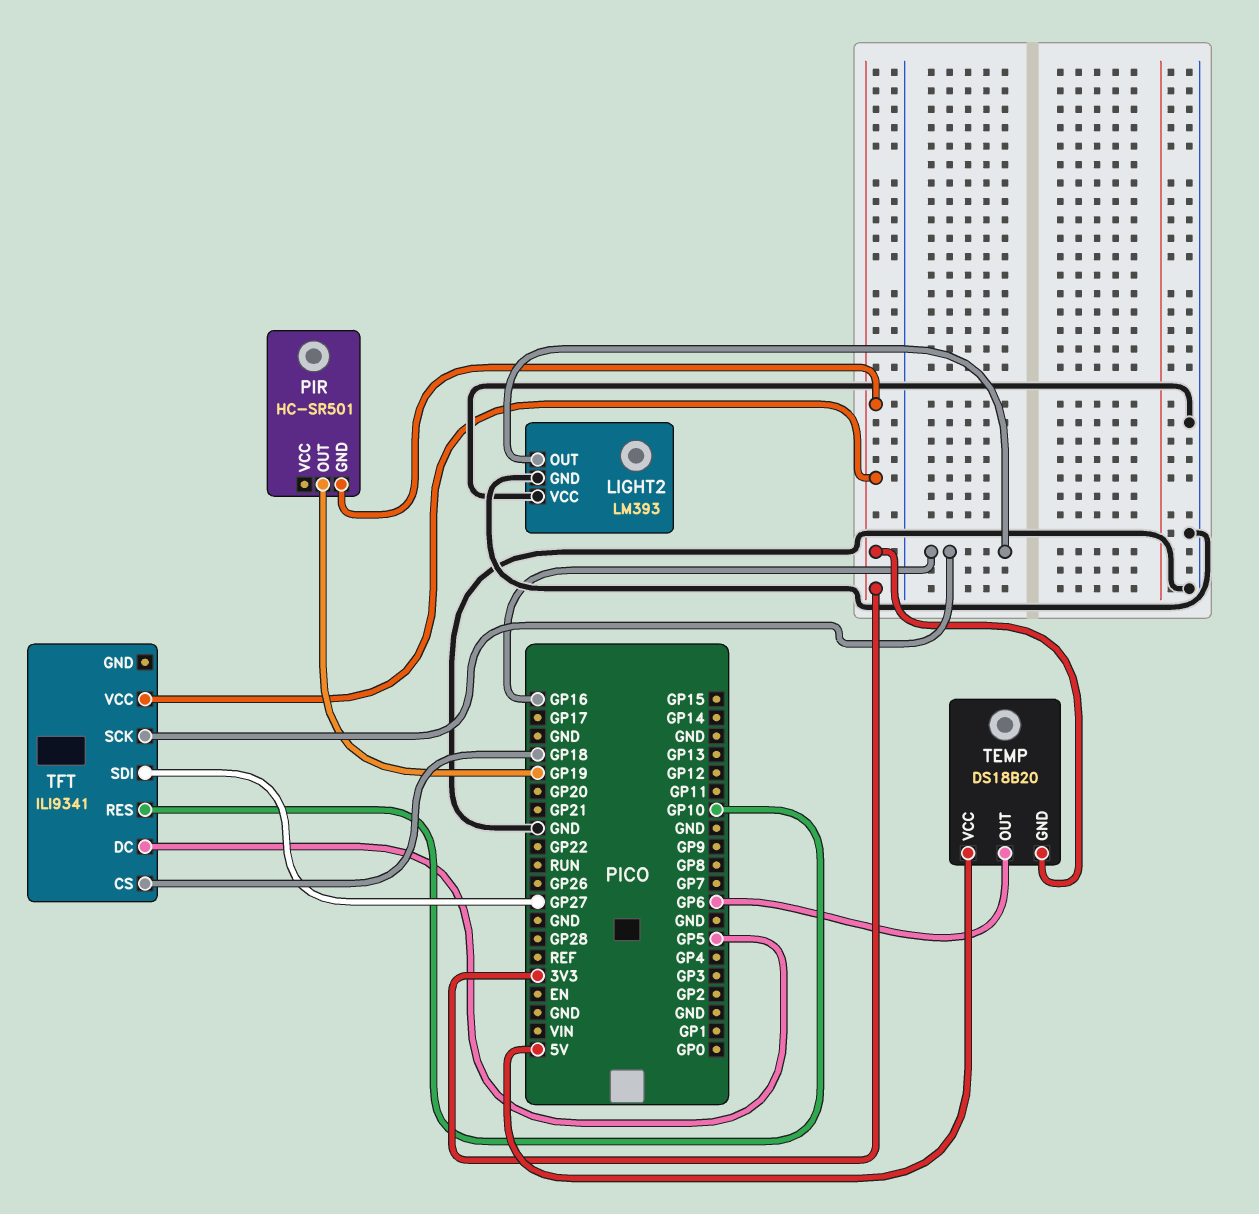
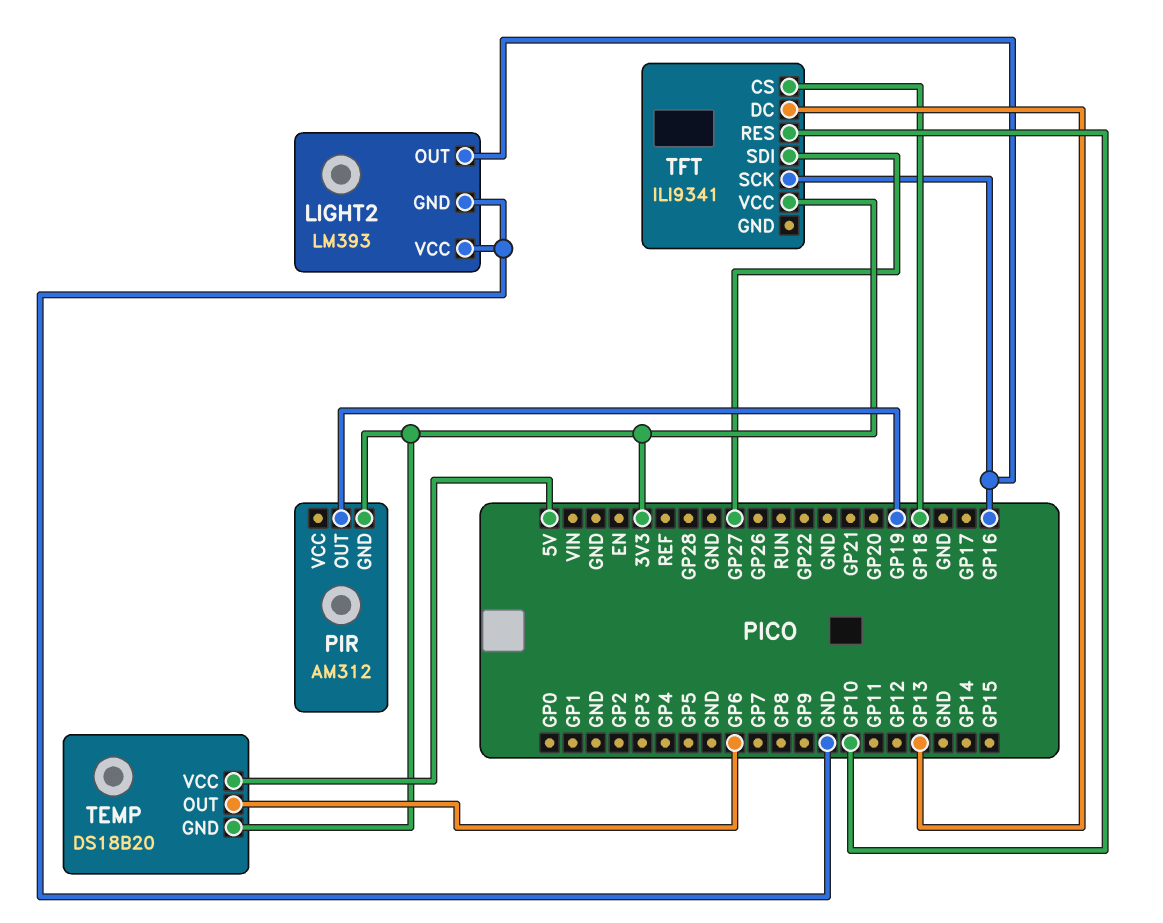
PIR: HC-SR501 -> AM312
TFT pin DC: GP5 -> GP13

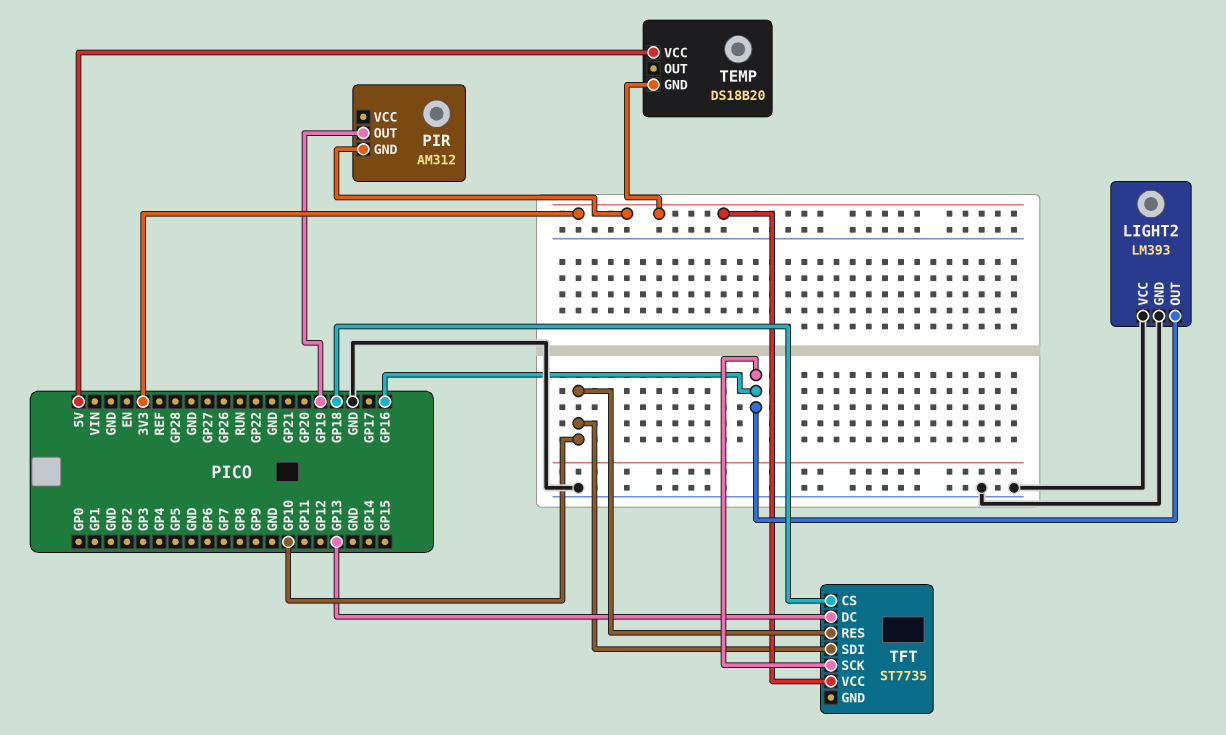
TEMP pin OUT: GP6 -> none
TFT: ILI9341 -> ST7735
TFT pin SDI: GP27 -> GP10

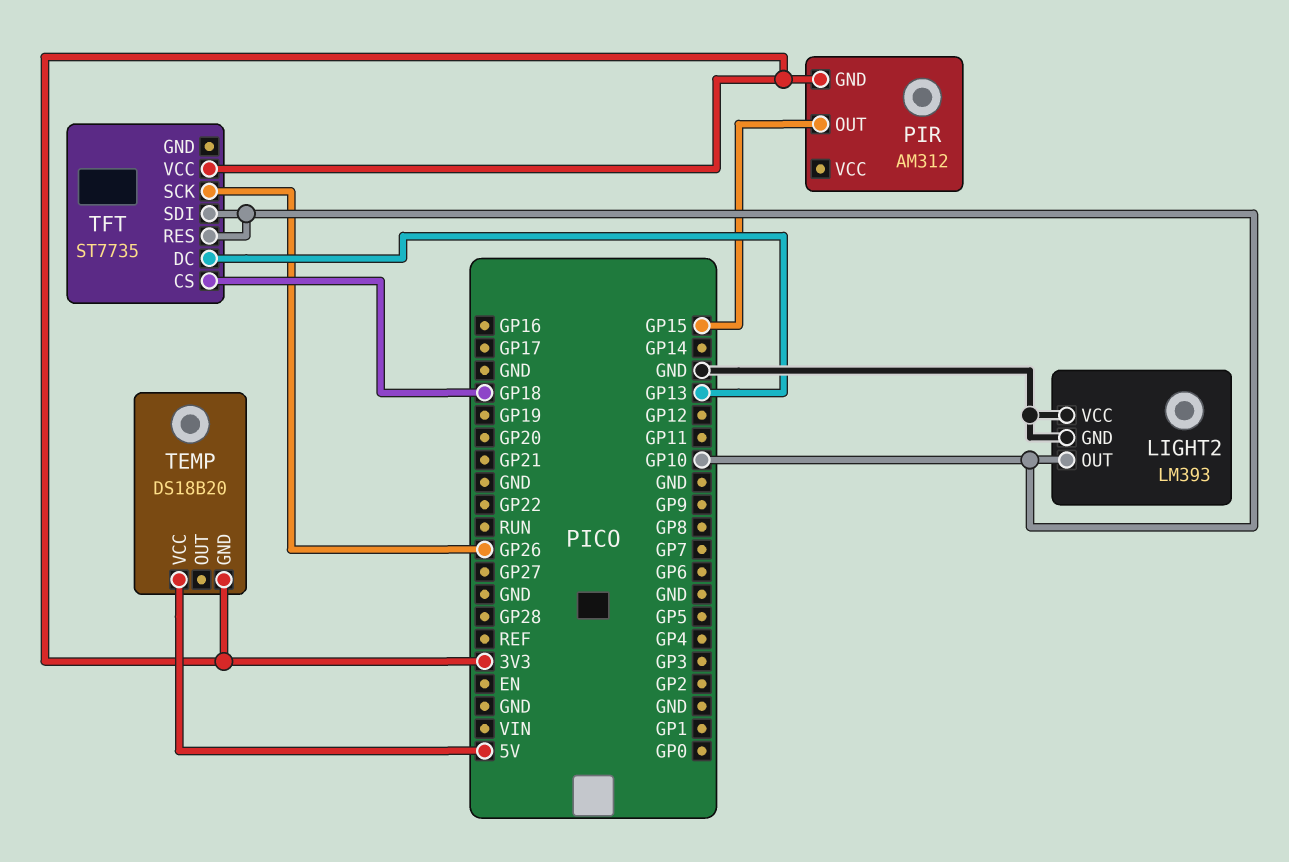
LIGHT2 pin OUT: GP16 -> GP10
PIR pin OUT: GP19 -> GP15
TFT pin SCK: GP16 -> GP26

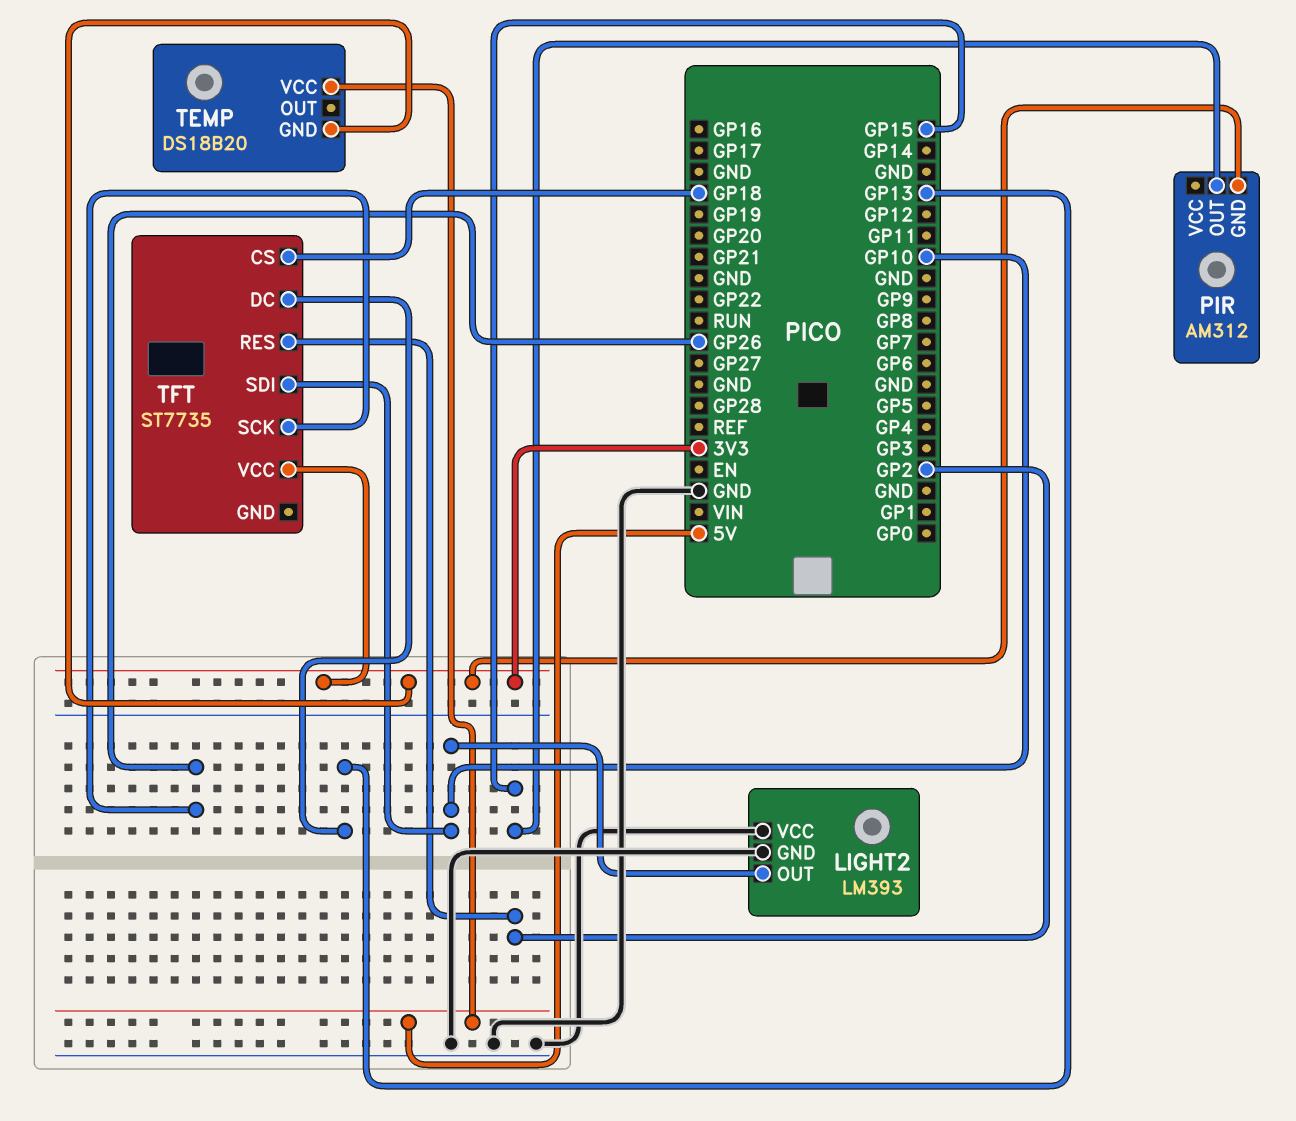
TFT pin RES: GP10 -> GP2

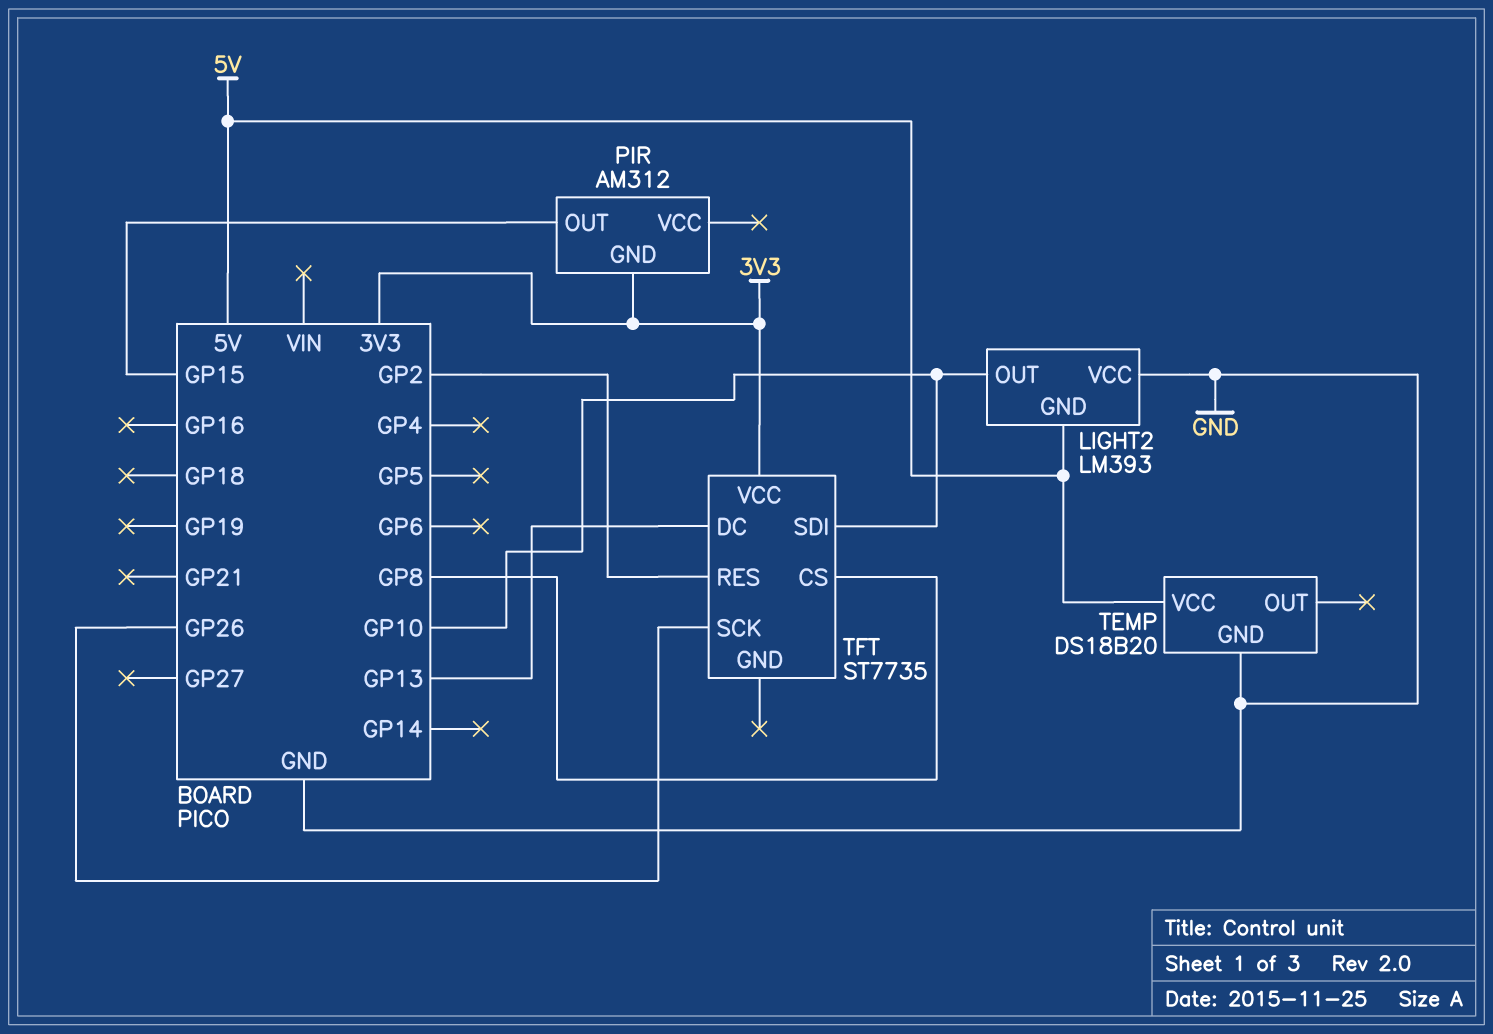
LIGHT2 pin GND: GND -> 5V
TEMP pin GND: 3V3 -> GND
TFT pin CS: GP18 -> GP8

